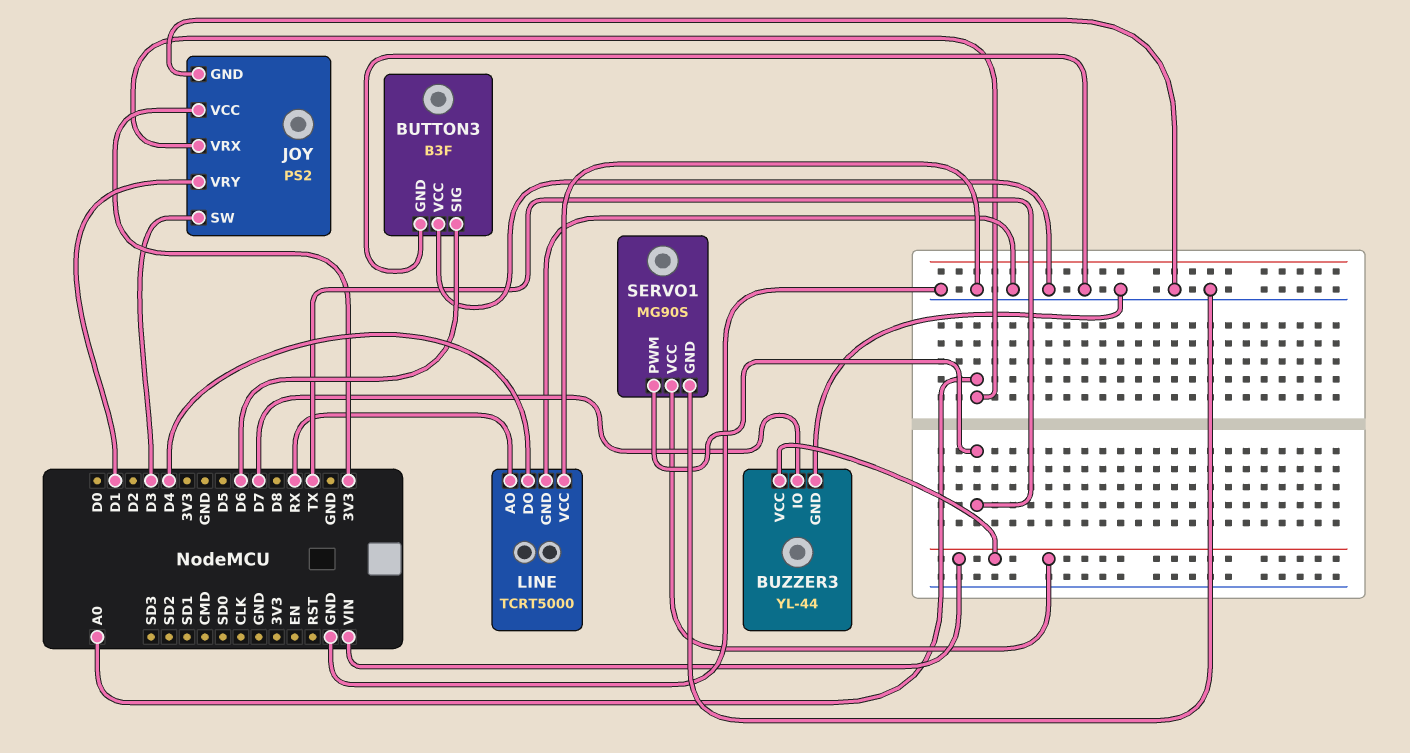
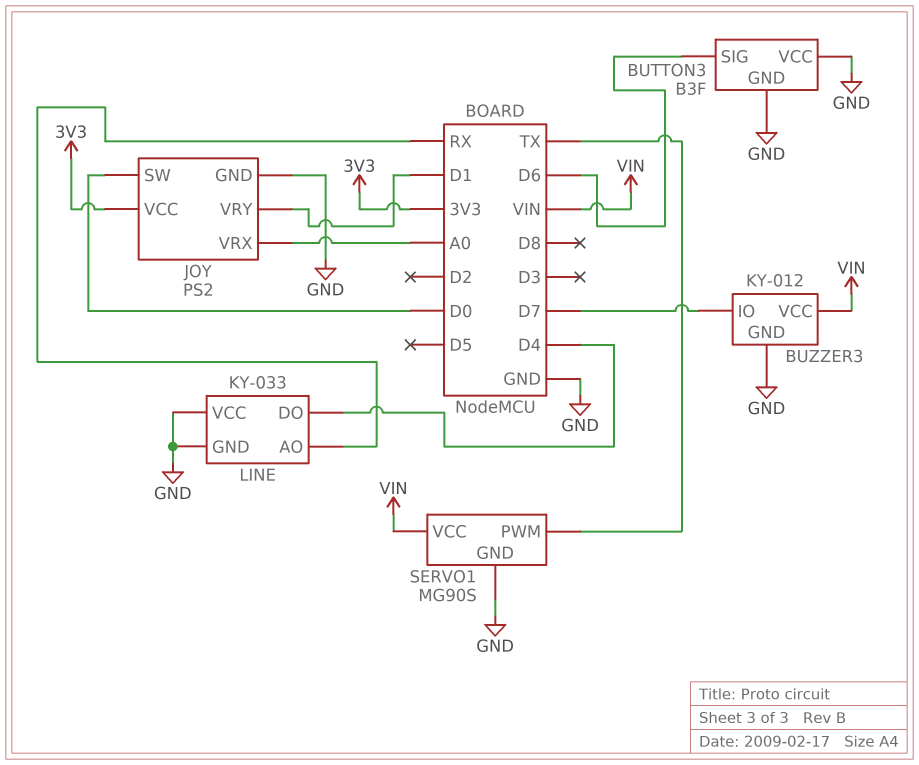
BUZZER3: YL-44 -> KY-012
JOY pin SW: D3 -> D0
LINE: TCRT5000 -> KY-033

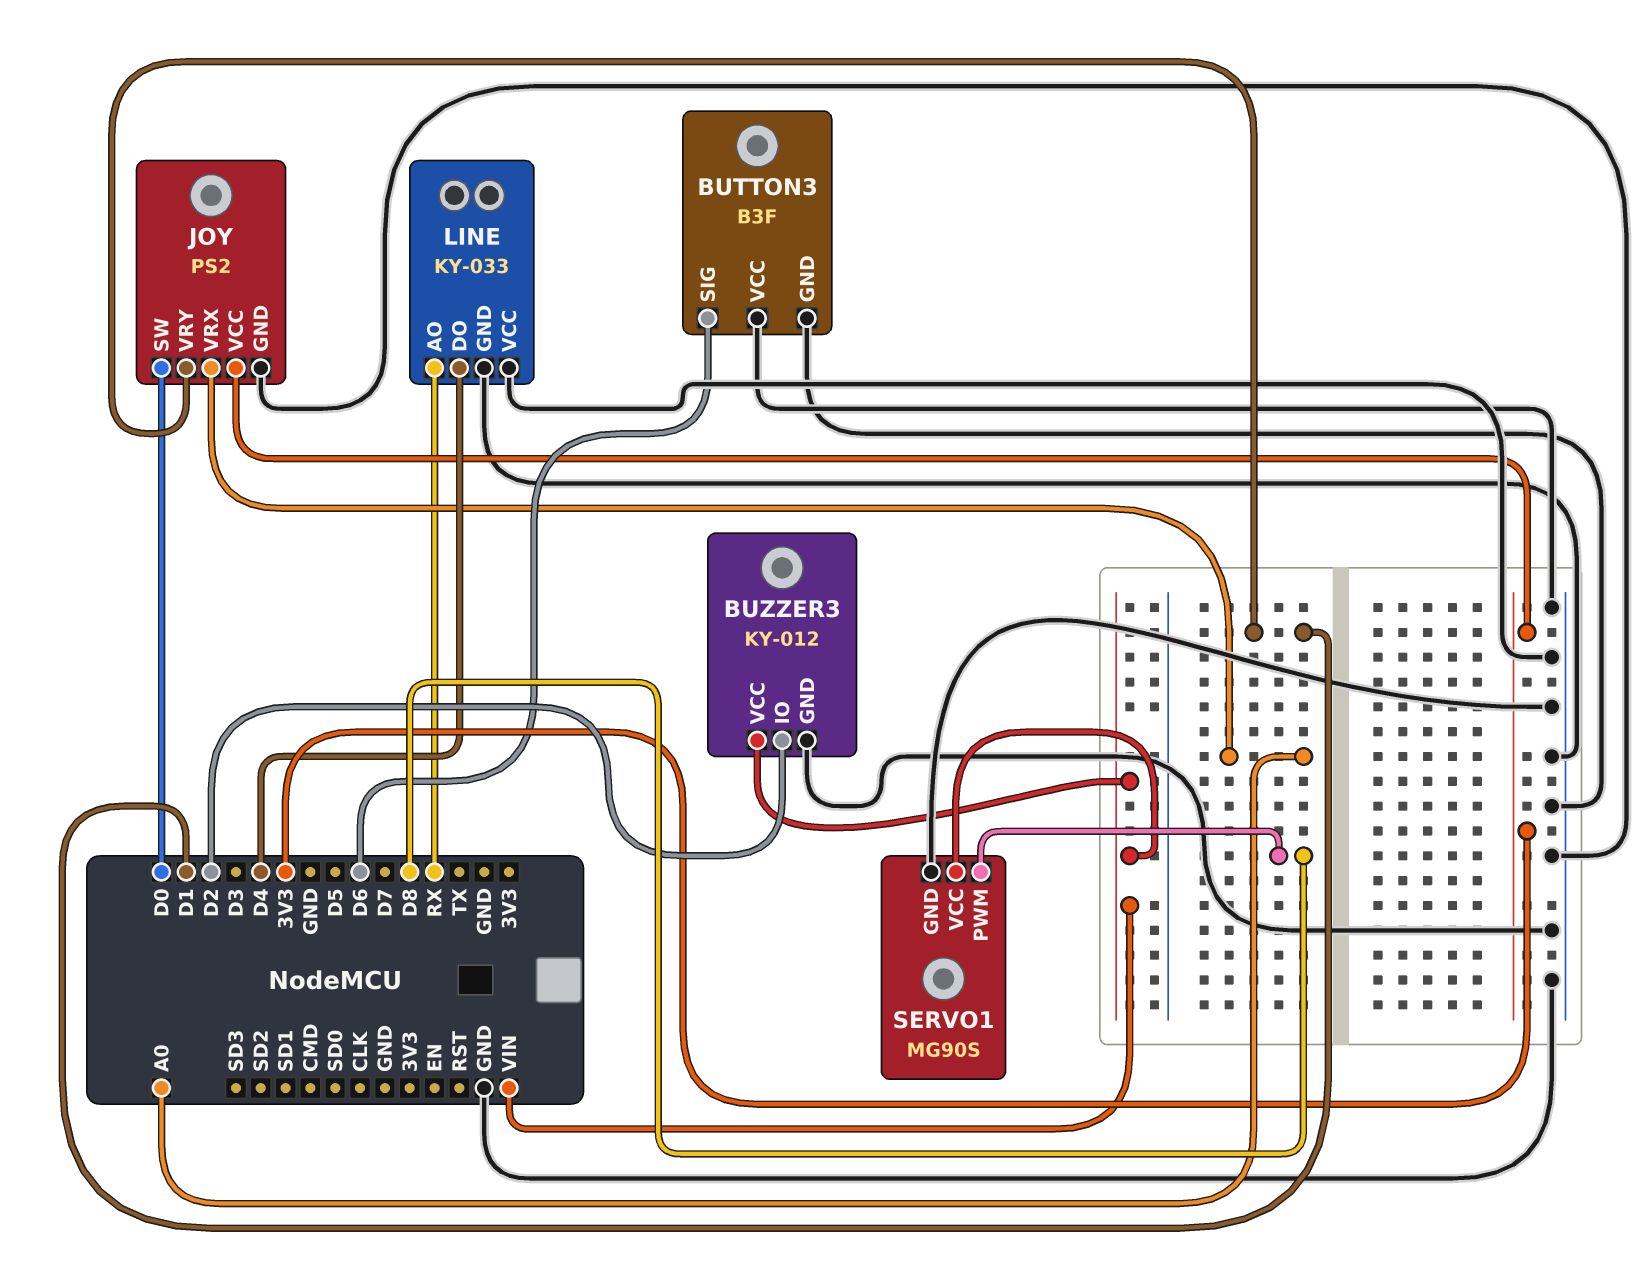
BUZZER3 pin IO: D7 -> D2
SERVO1 pin PWM: TX -> D8

